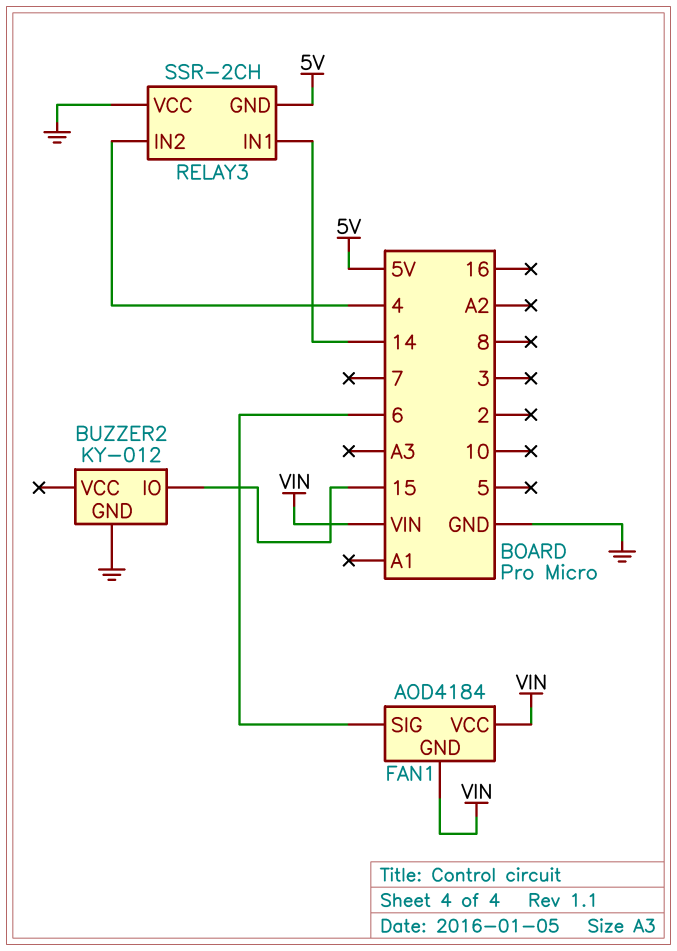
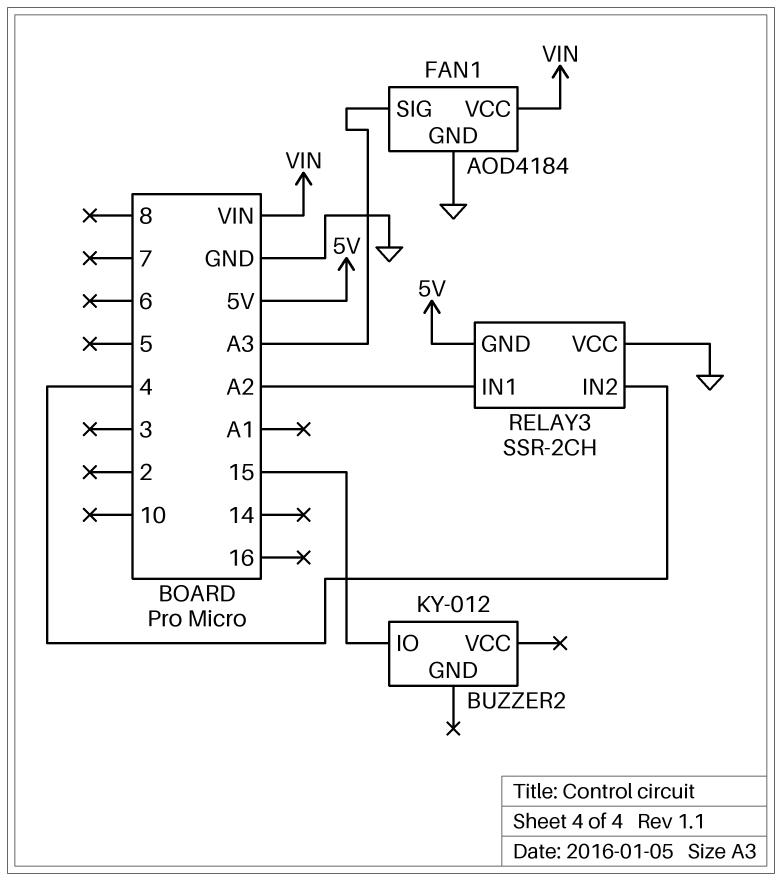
BUZZER2 pin GND: GND -> none
FAN1 pin GND: VIN -> GND
FAN1 pin SIG: 6 -> A3
RELAY3 pin IN1: 14 -> A2

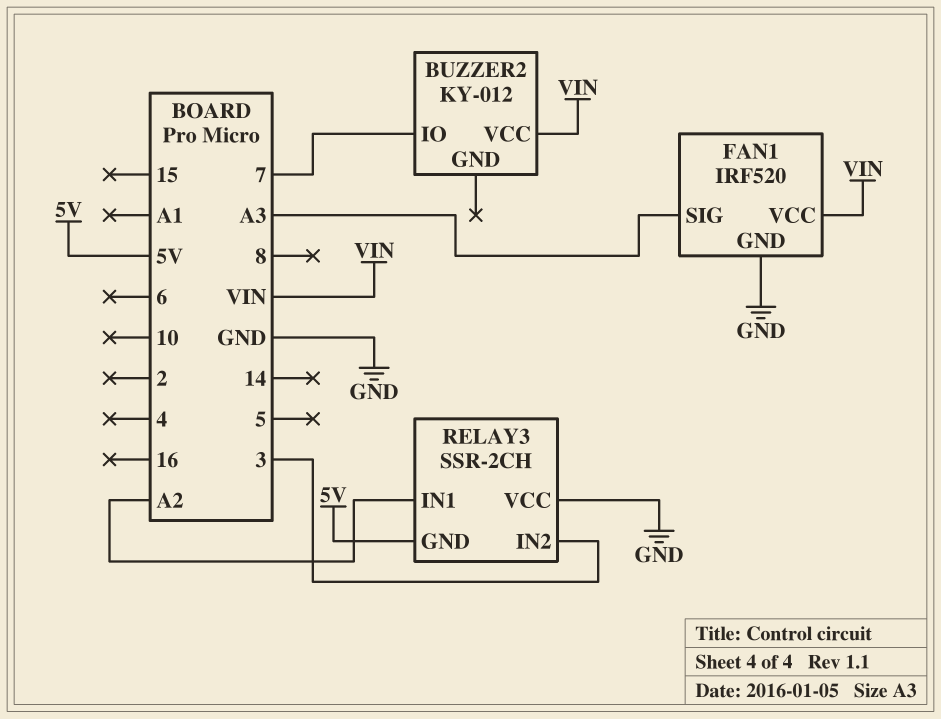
BUZZER2 pin IO: 15 -> 7
BUZZER2 pin VCC: none -> VIN
FAN1: AOD4184 -> IRF520
RELAY3 pin IN2: 4 -> 3

